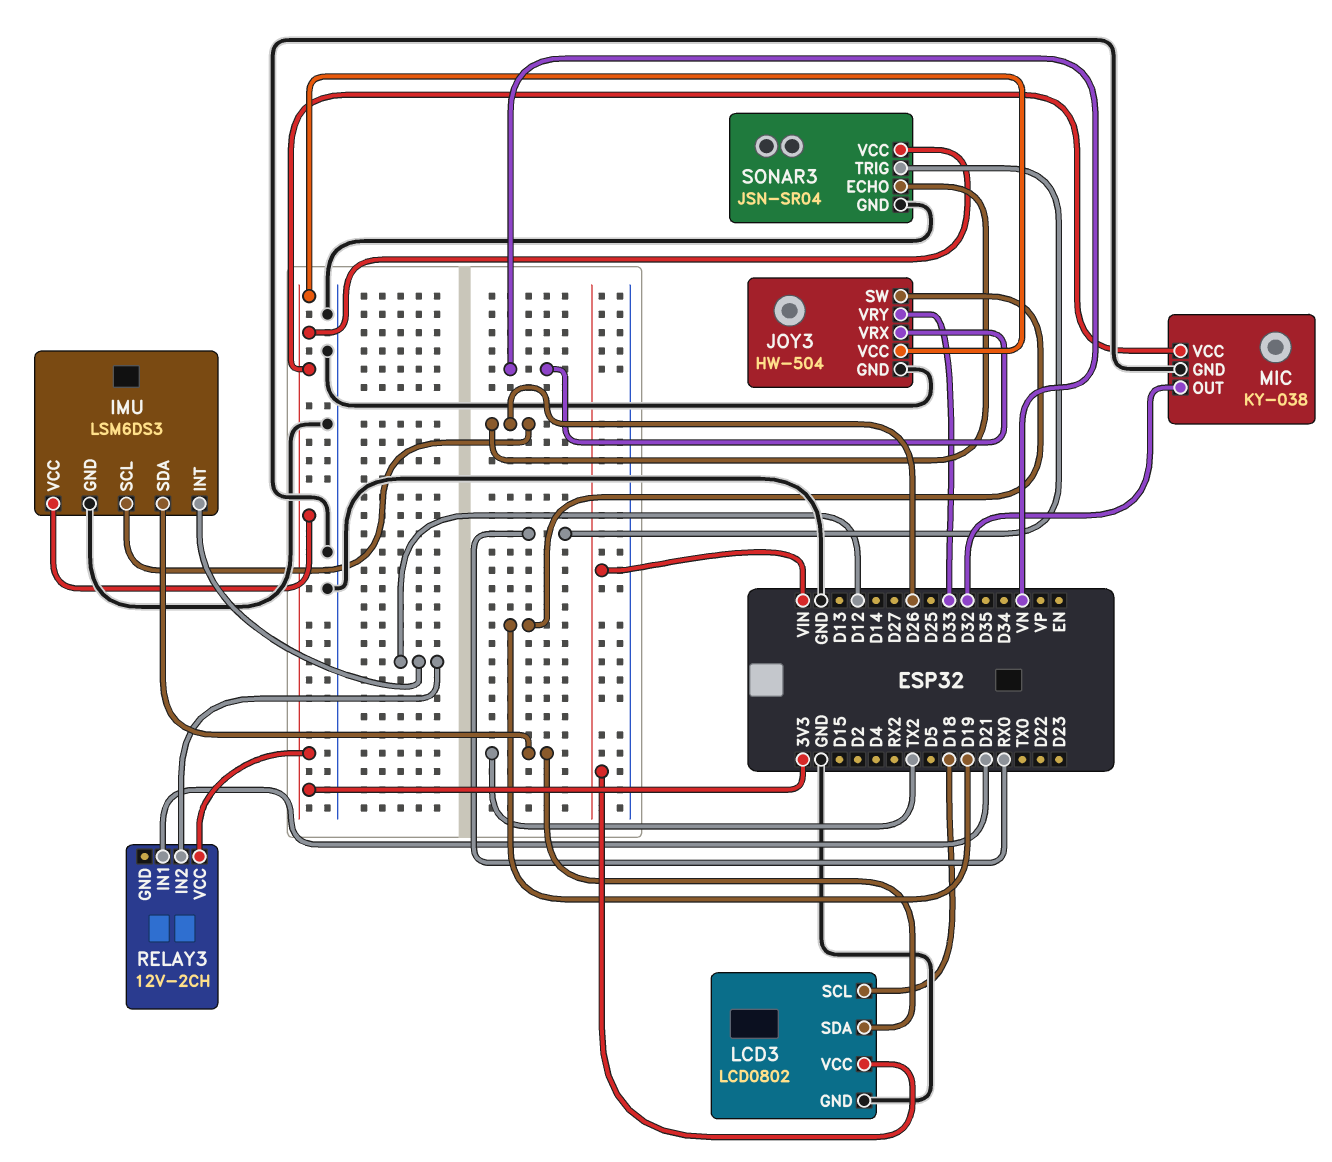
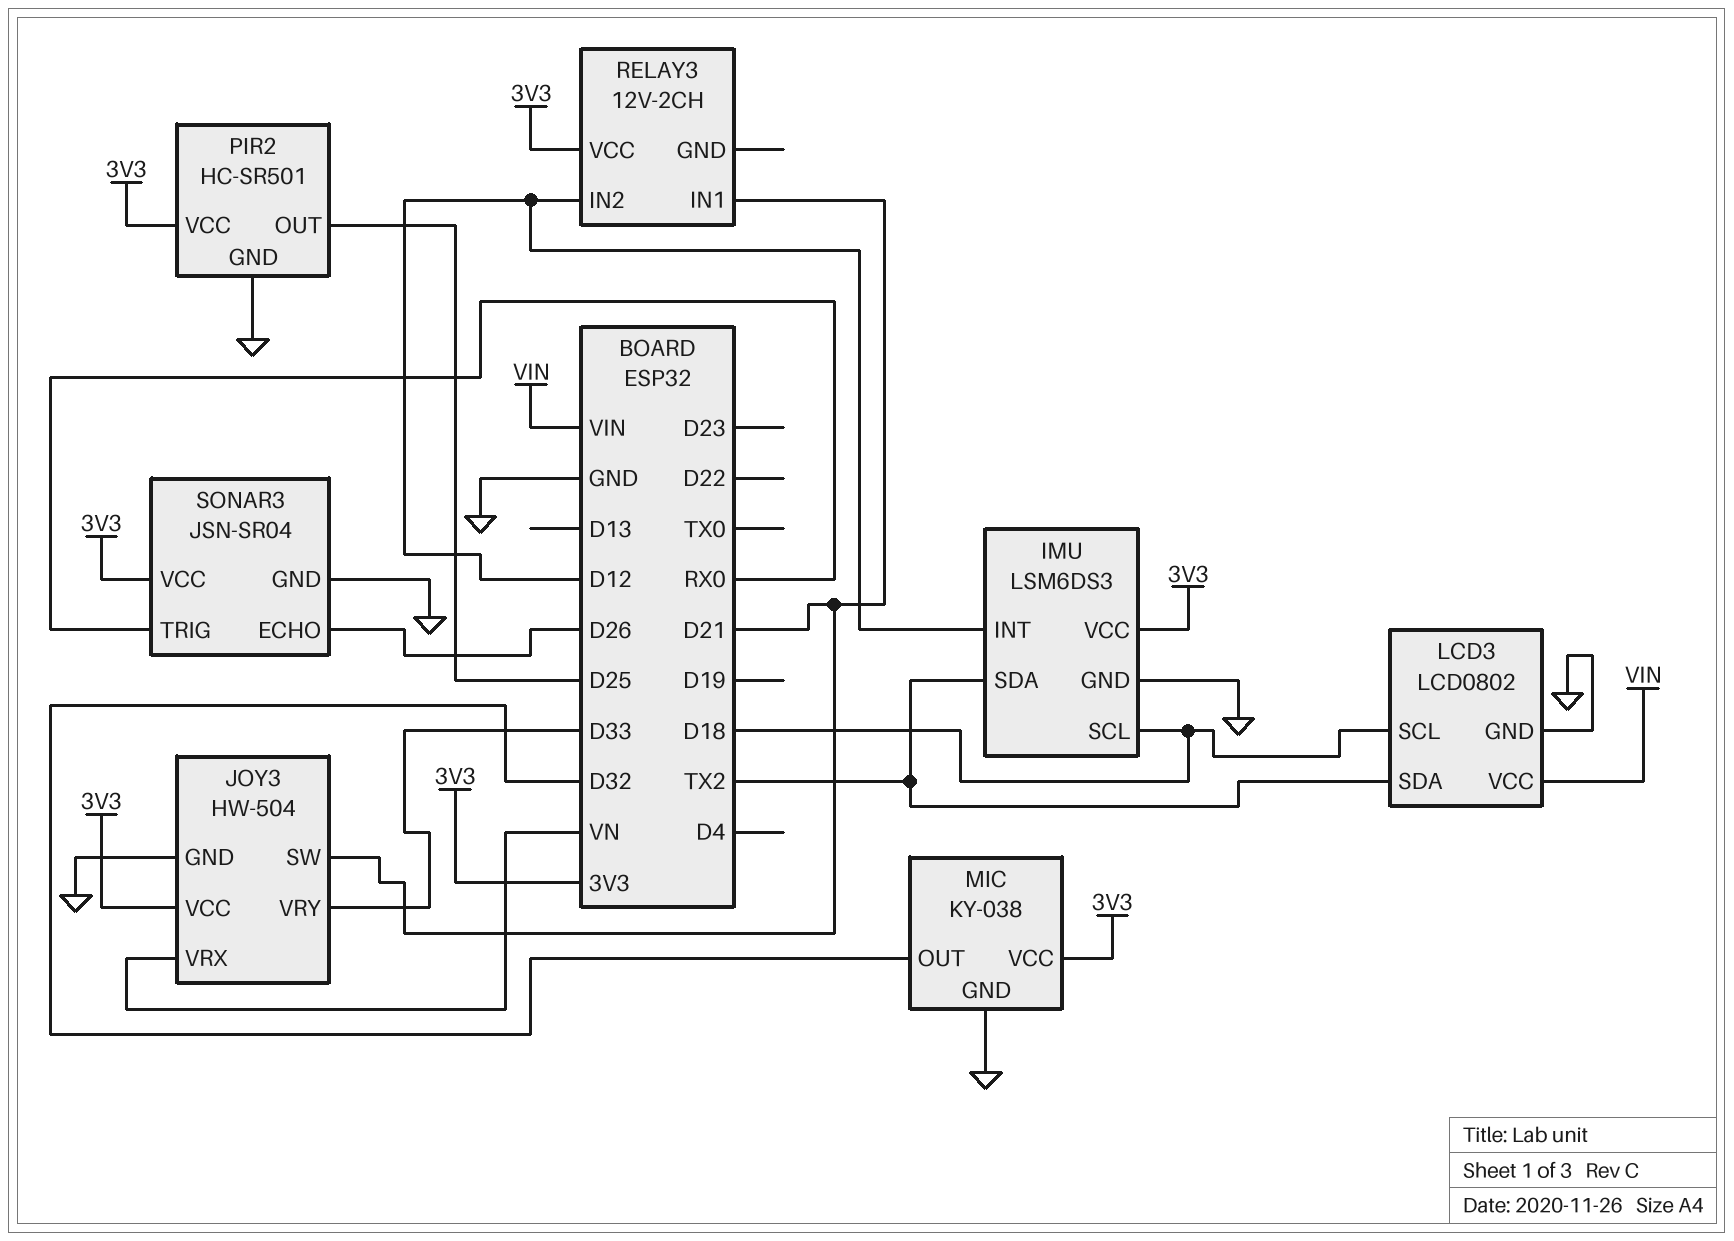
IMU pin SCL: D26 -> D18
JOY3 pin SW: D19 -> D21
PIR2: none -> HC-SR501
PIR2 pin GND: none -> GND
PIR2 pin OUT: none -> D25
PIR2 pin VCC: none -> 3V3

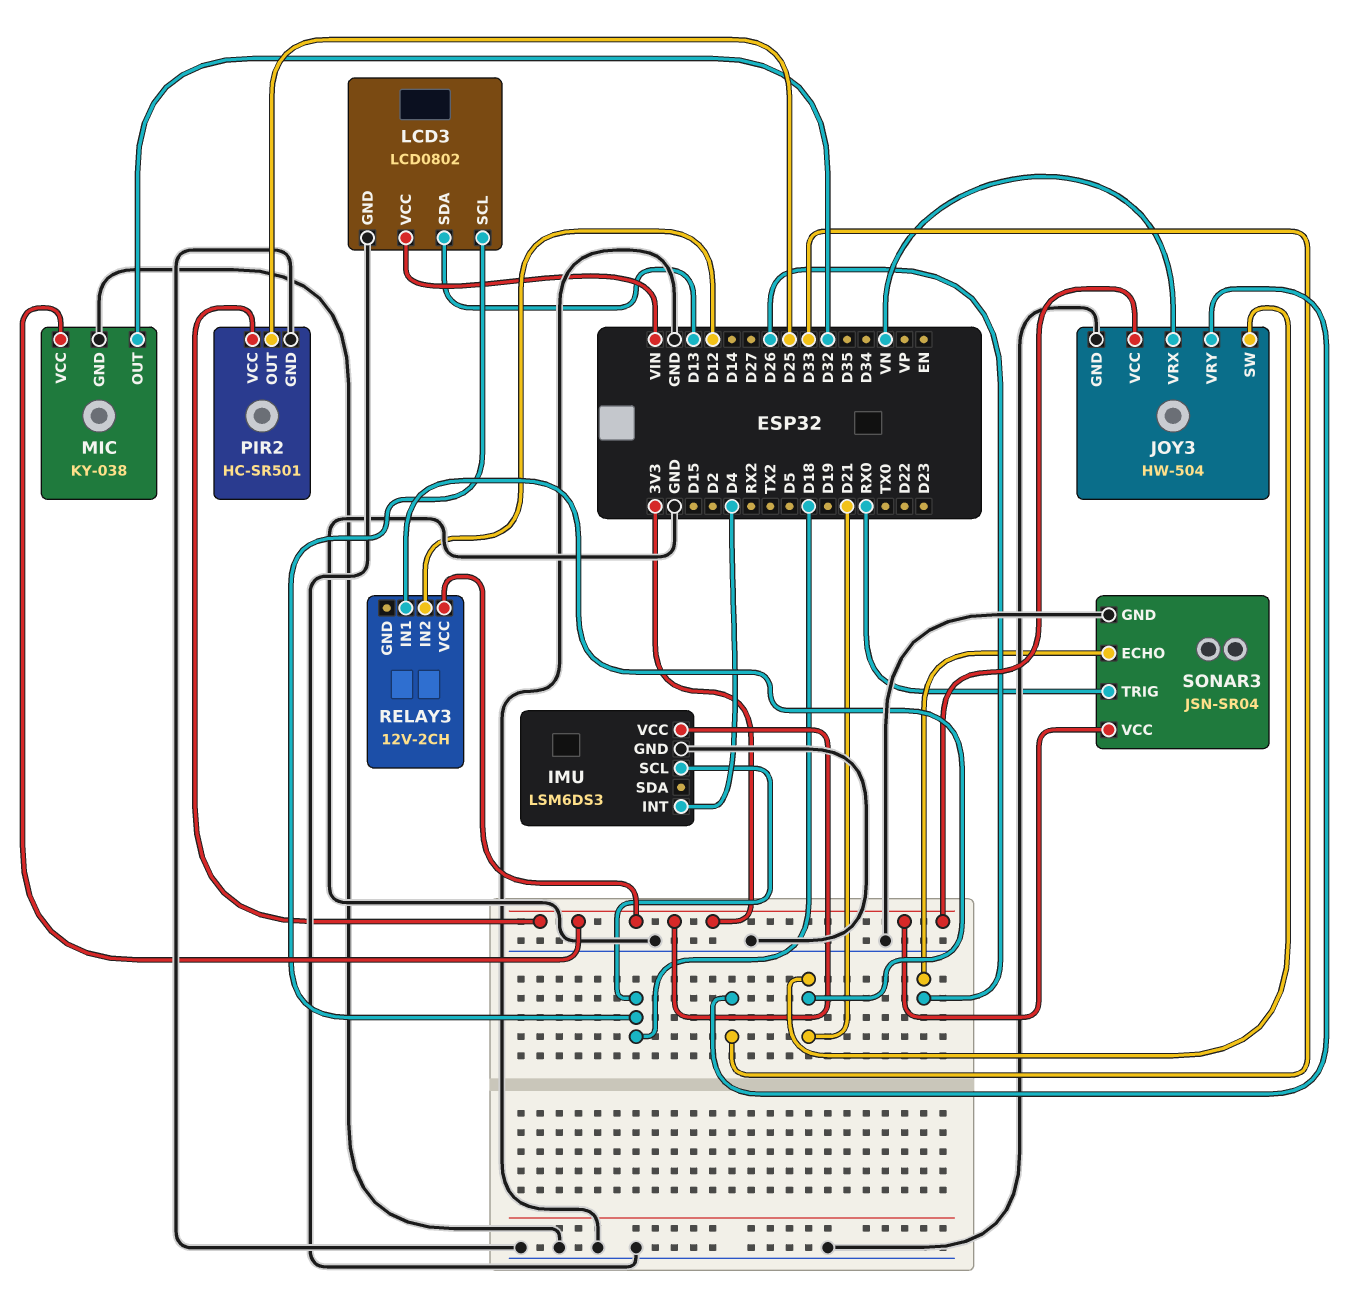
IMU pin INT: D12 -> D4
IMU pin SDA: TX2 -> none
LCD3 pin SDA: TX2 -> D13

